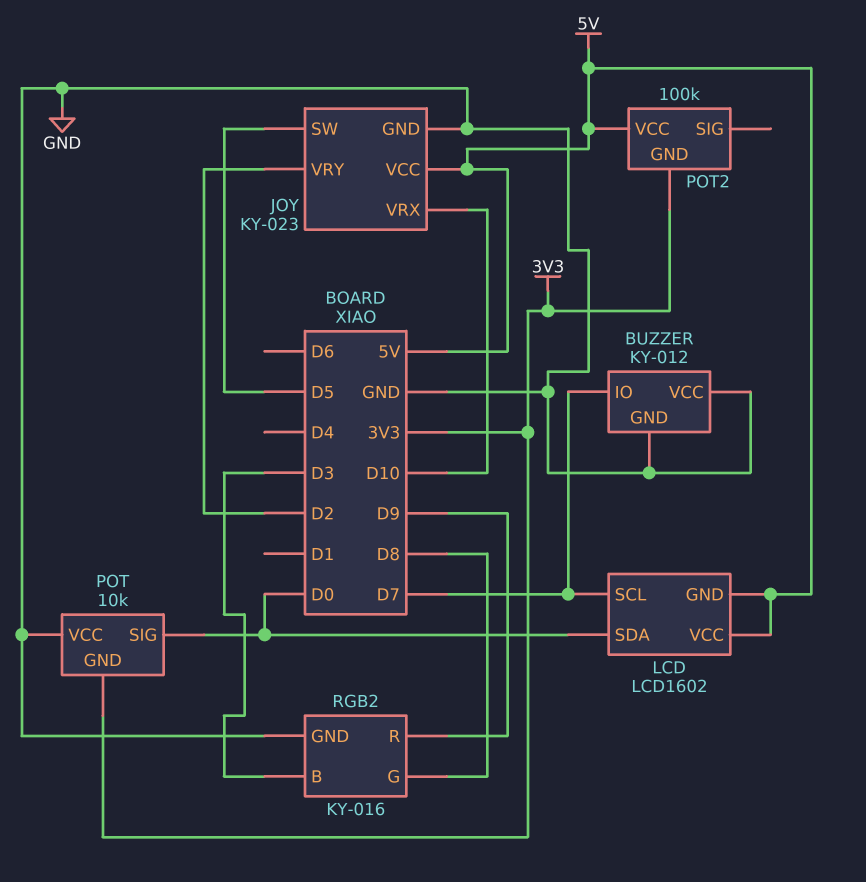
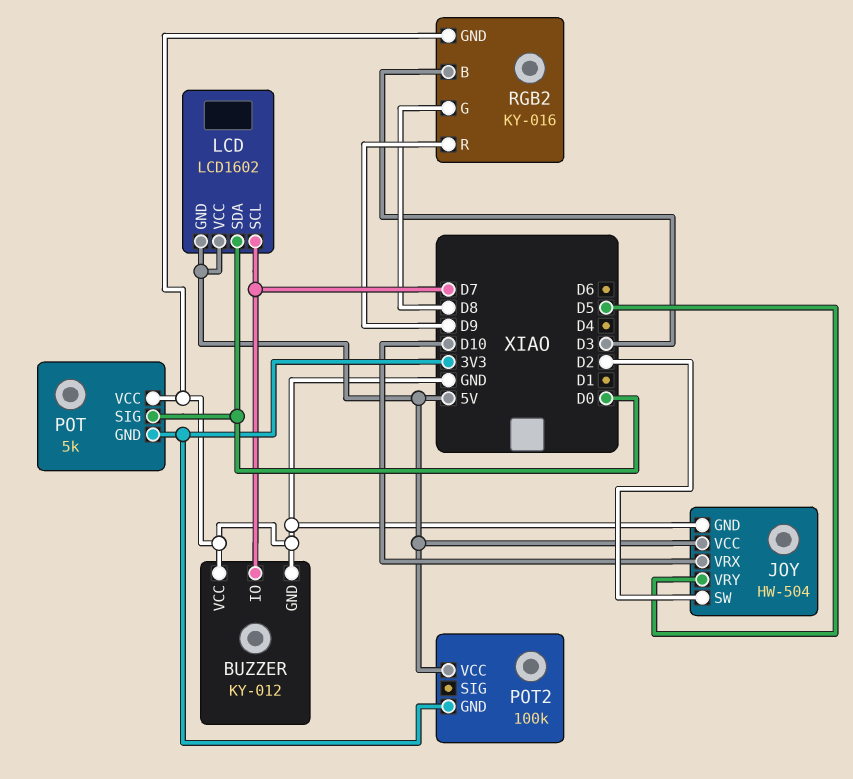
JOY: KY-023 -> HW-504
JOY pin SW: D5 -> D2
JOY pin VRY: D2 -> D5
POT: 10k -> 5k

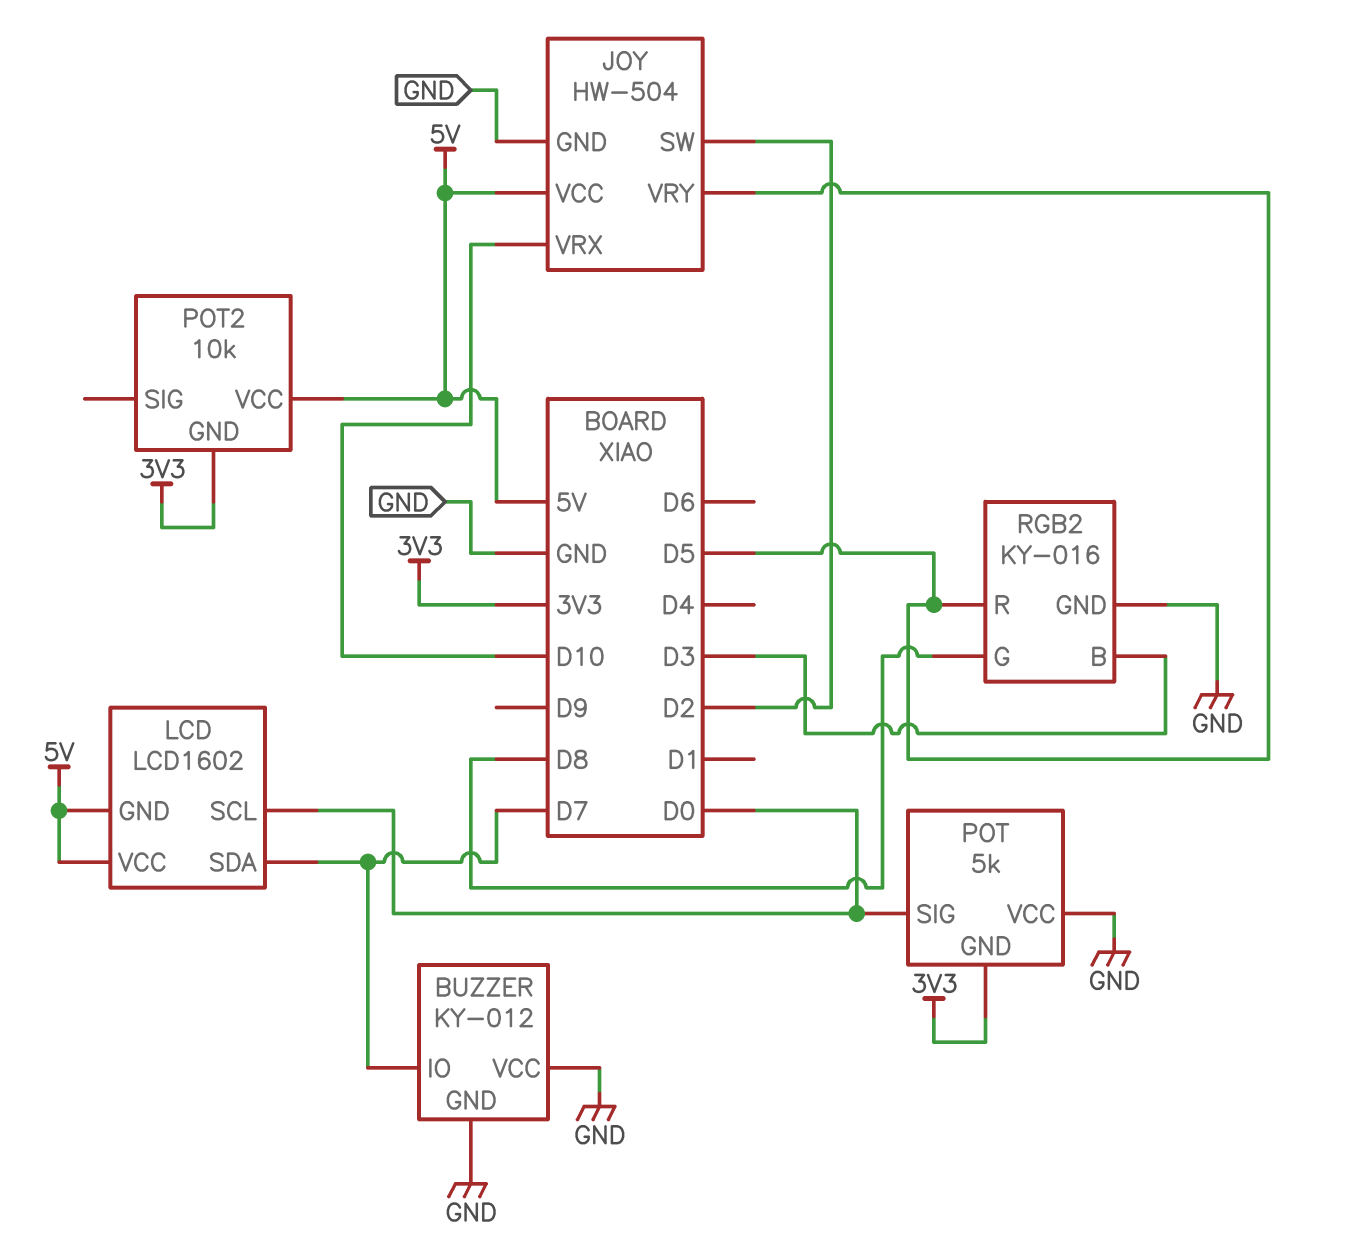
LCD pin SCL: D7 -> D0
LCD pin SDA: D0 -> D7
POT2: 100k -> 10k
RGB2 pin R: D9 -> D5

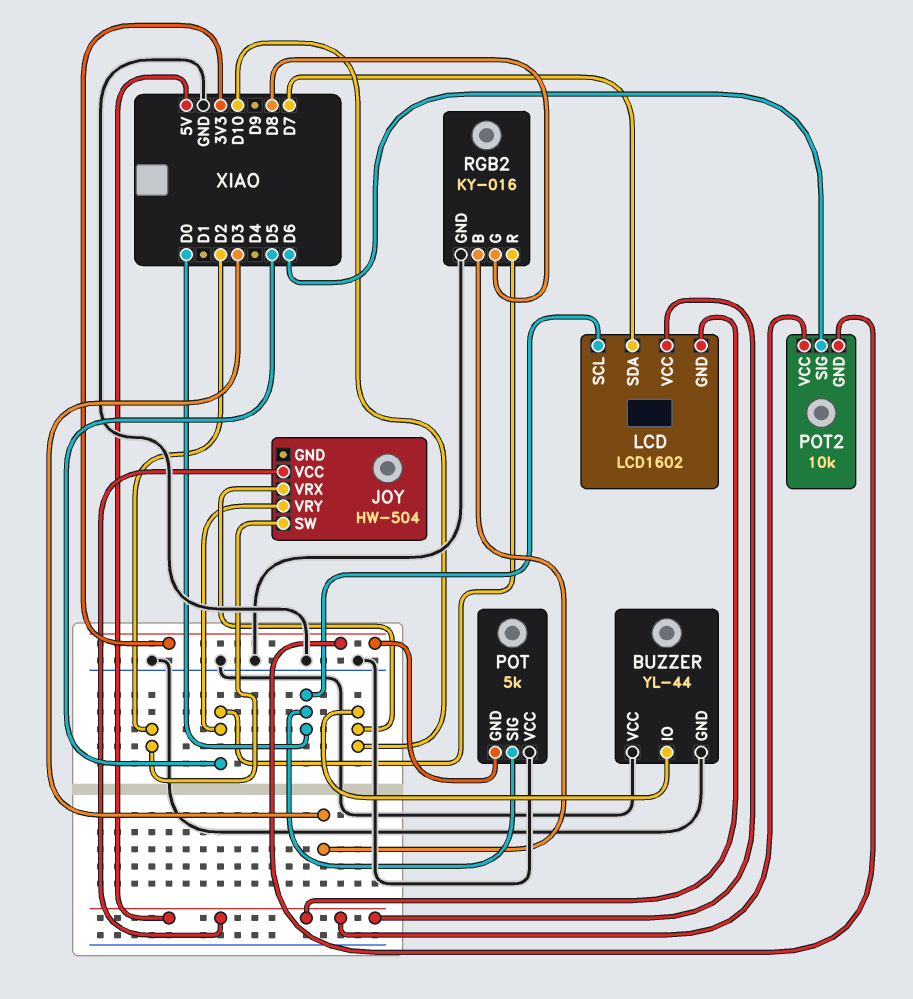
BUZZER: KY-012 -> YL-44
BUZZER pin IO: D7 -> D10
JOY pin GND: GND -> none
POT2 pin SIG: none -> D6

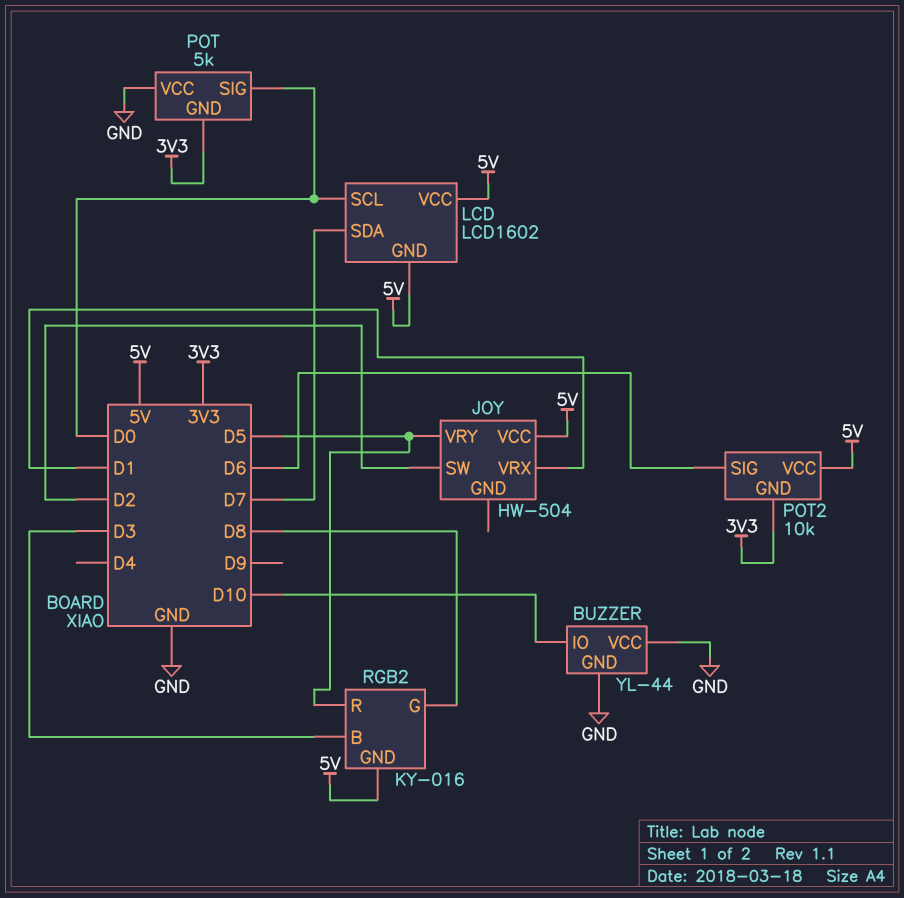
JOY pin VRX: D10 -> D1
RGB2 pin GND: GND -> 5V

